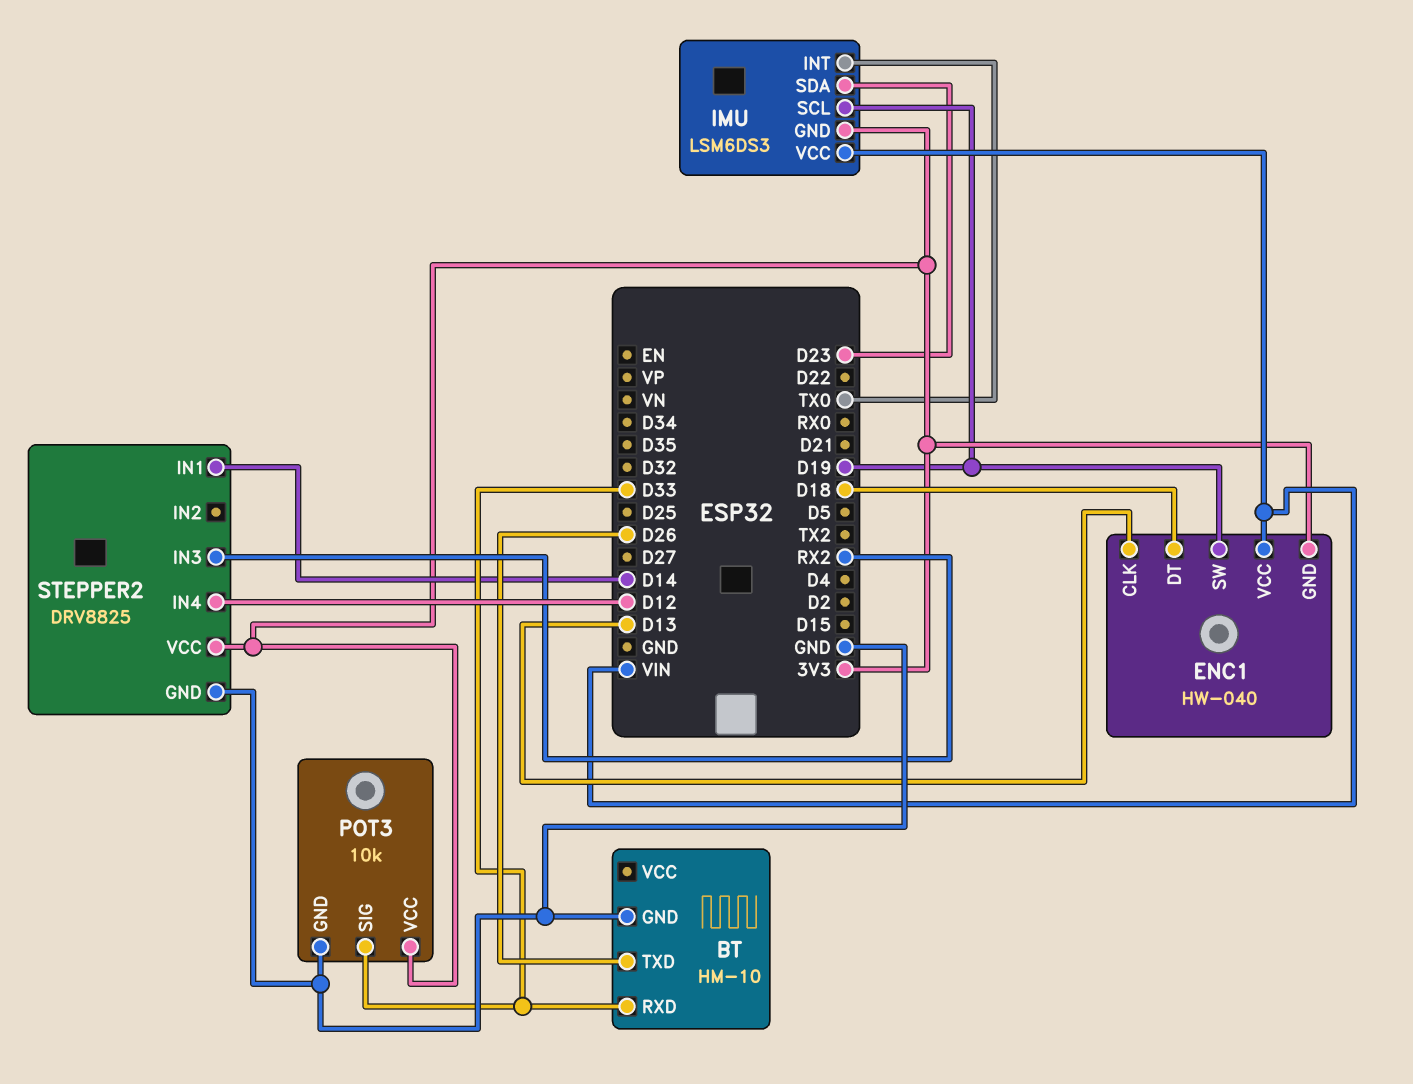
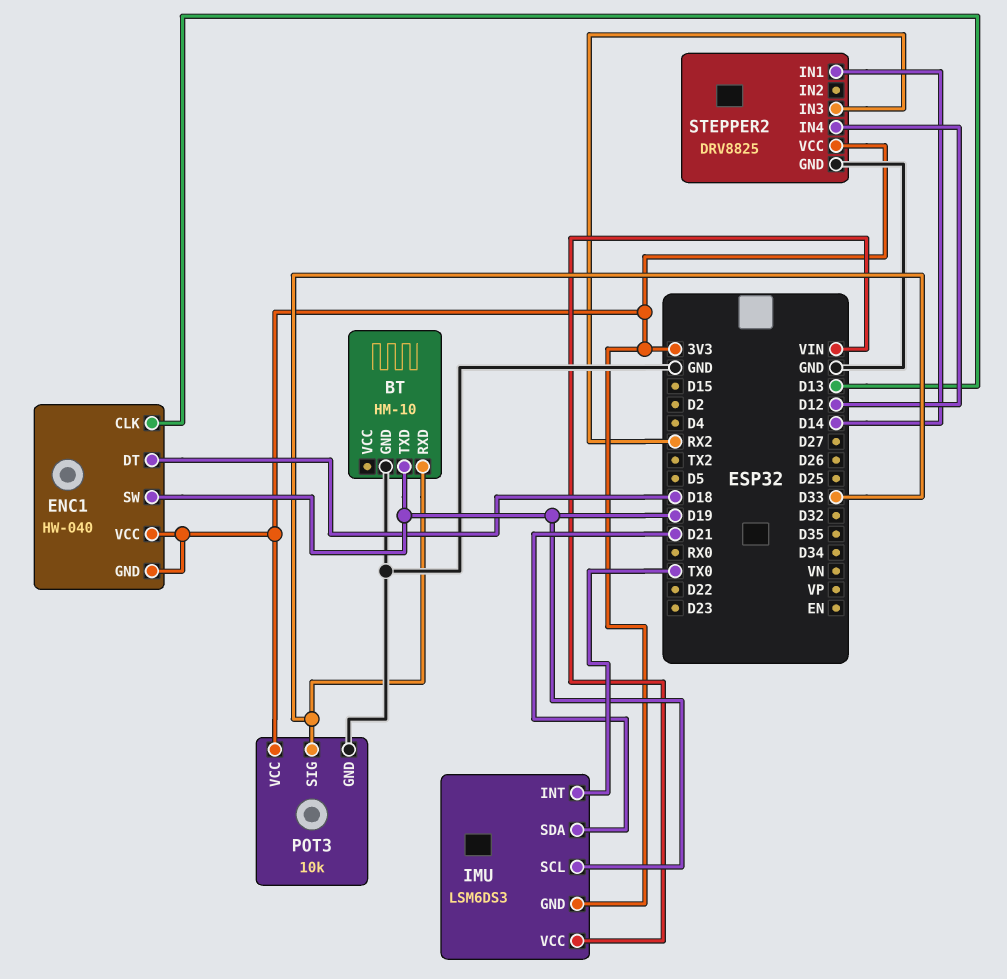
BT pin TXD: D26 -> D19
ENC1 pin VCC: VIN -> 3V3
IMU pin SDA: D23 -> D21

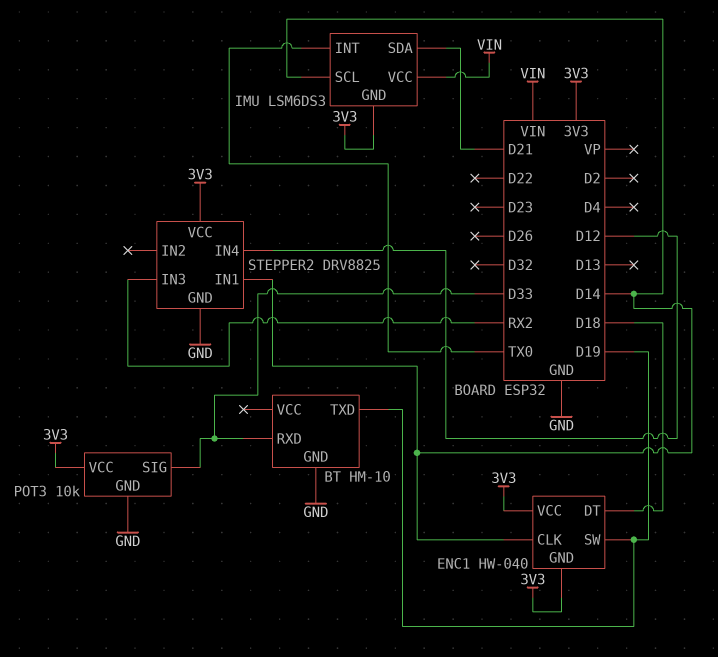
ENC1 pin CLK: D13 -> D14
IMU pin SCL: D19 -> D14

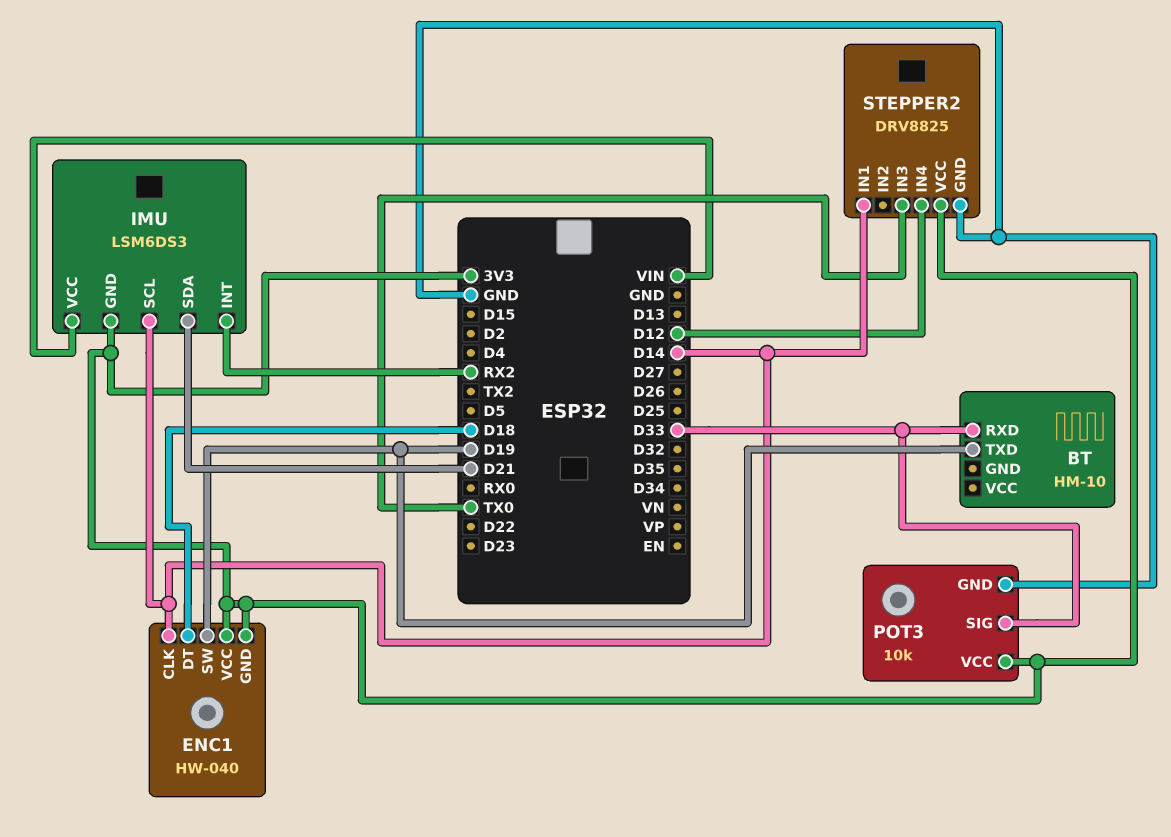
BT pin GND: GND -> none
IMU pin INT: TX0 -> RX2
STEPPER2 pin IN3: RX2 -> TX0

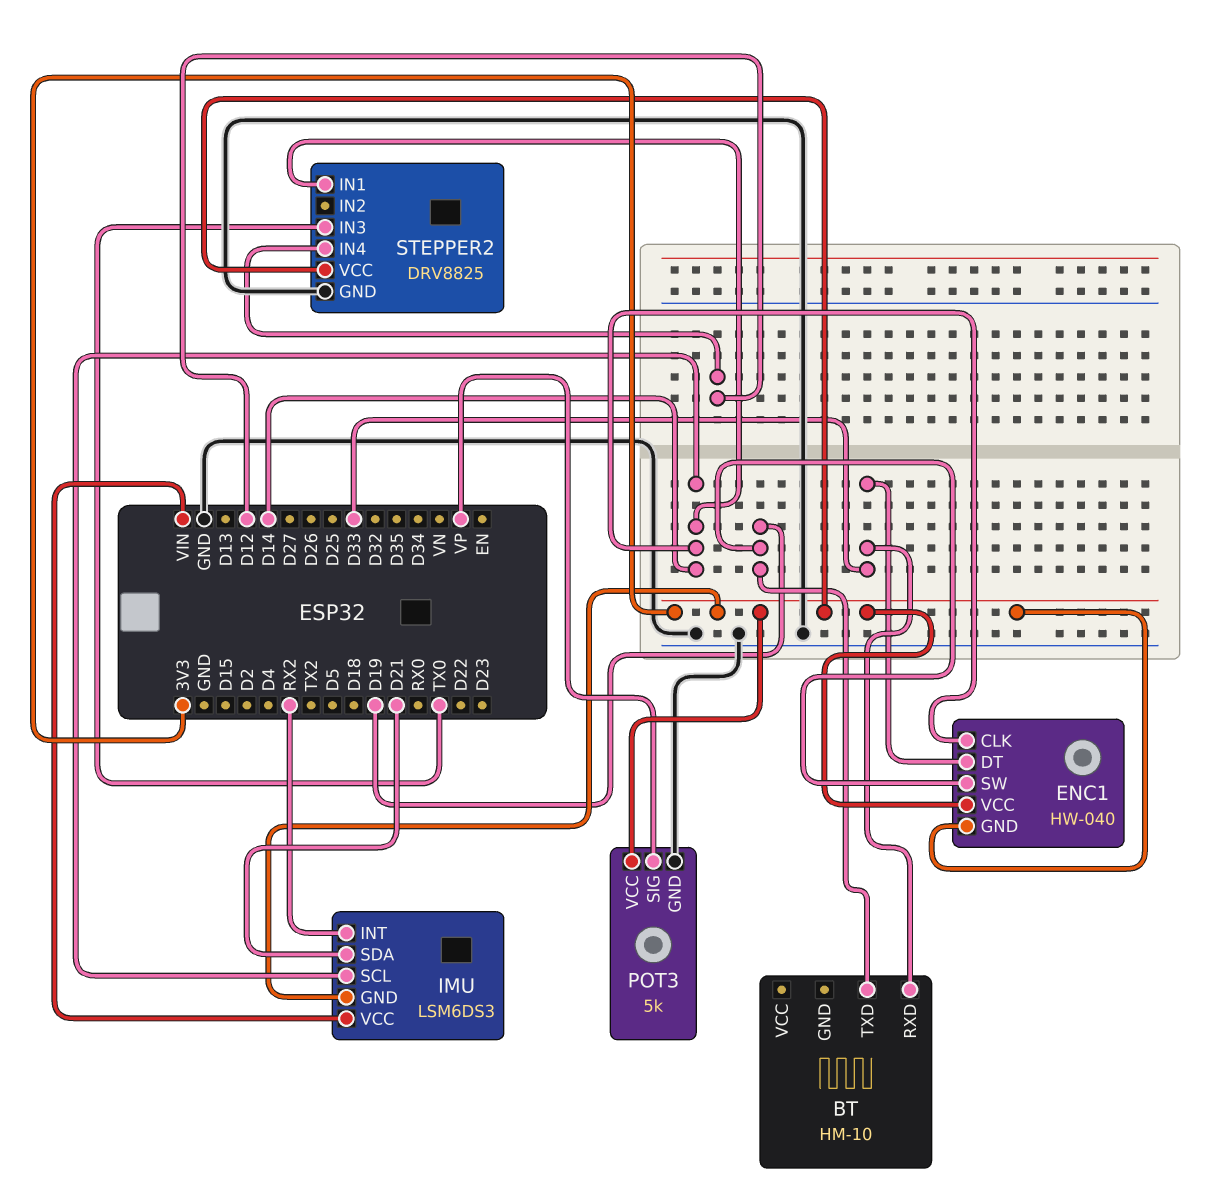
ENC1 pin DT: D18 -> D33
POT3: 10k -> 5k
POT3 pin SIG: D33 -> VP

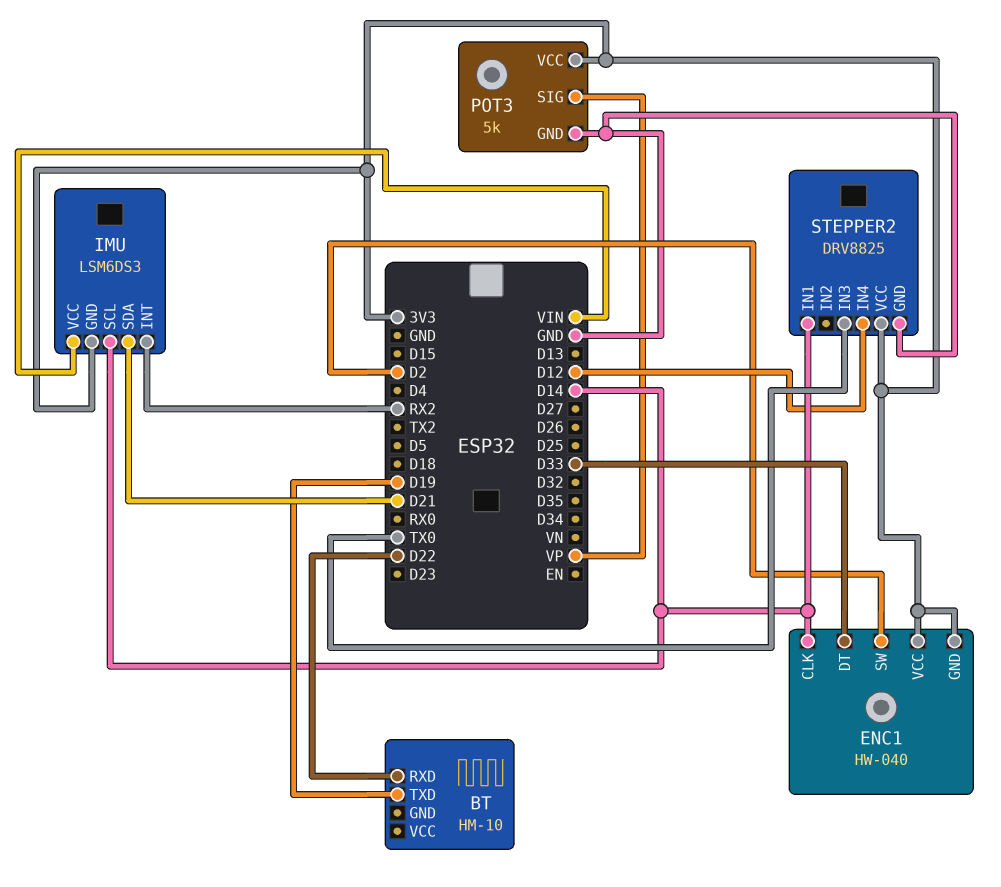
BT pin RXD: D33 -> D22
ENC1 pin SW: D19 -> D2

